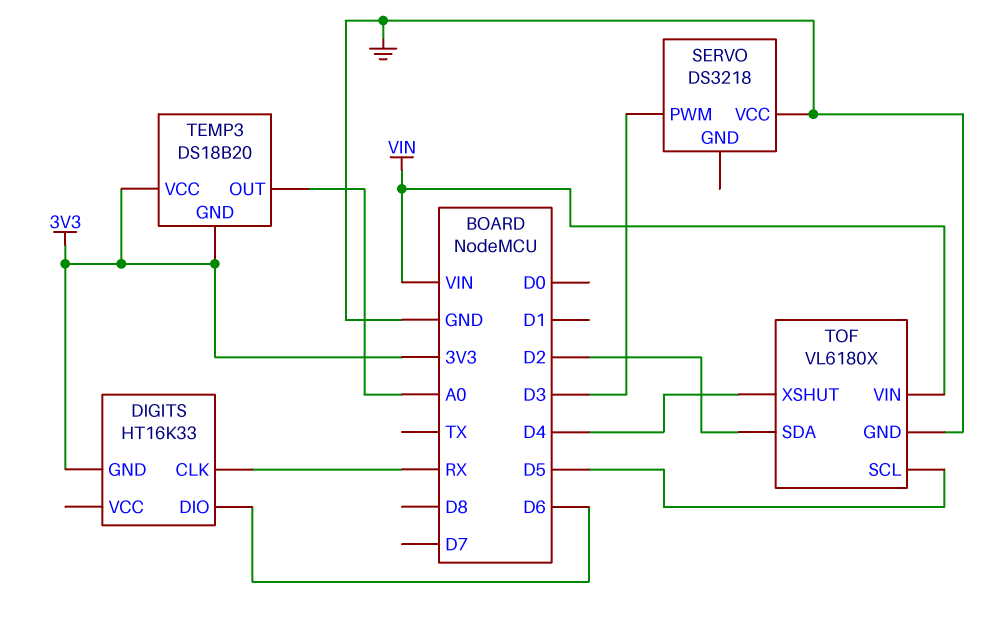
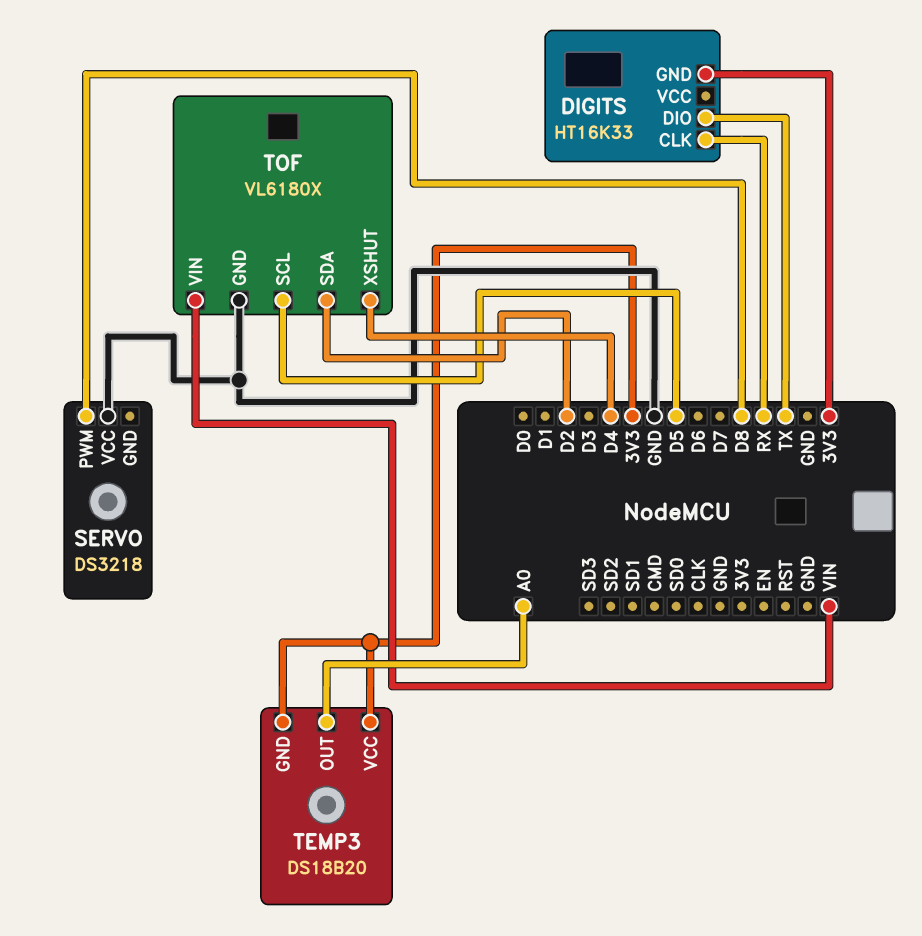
DIGITS pin DIO: D6 -> TX
SERVO pin PWM: D3 -> D8

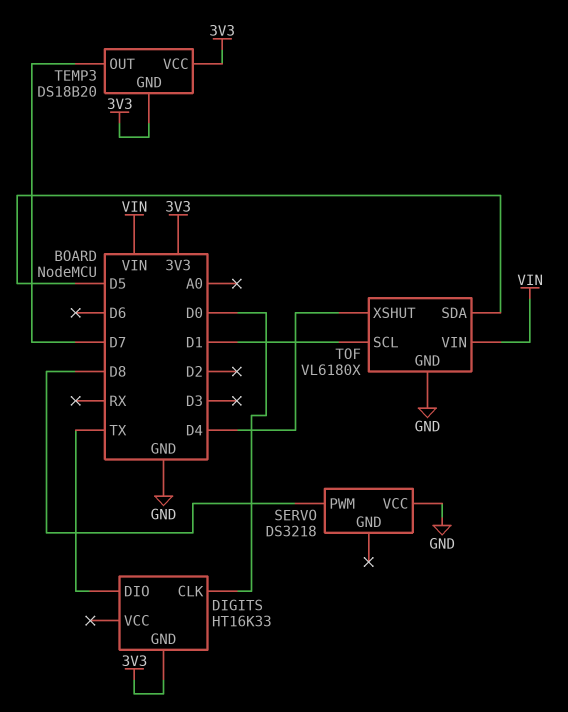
DIGITS pin CLK: RX -> D0
TEMP3 pin OUT: A0 -> D7
TOF pin SCL: D5 -> D1
TOF pin SDA: D2 -> D5

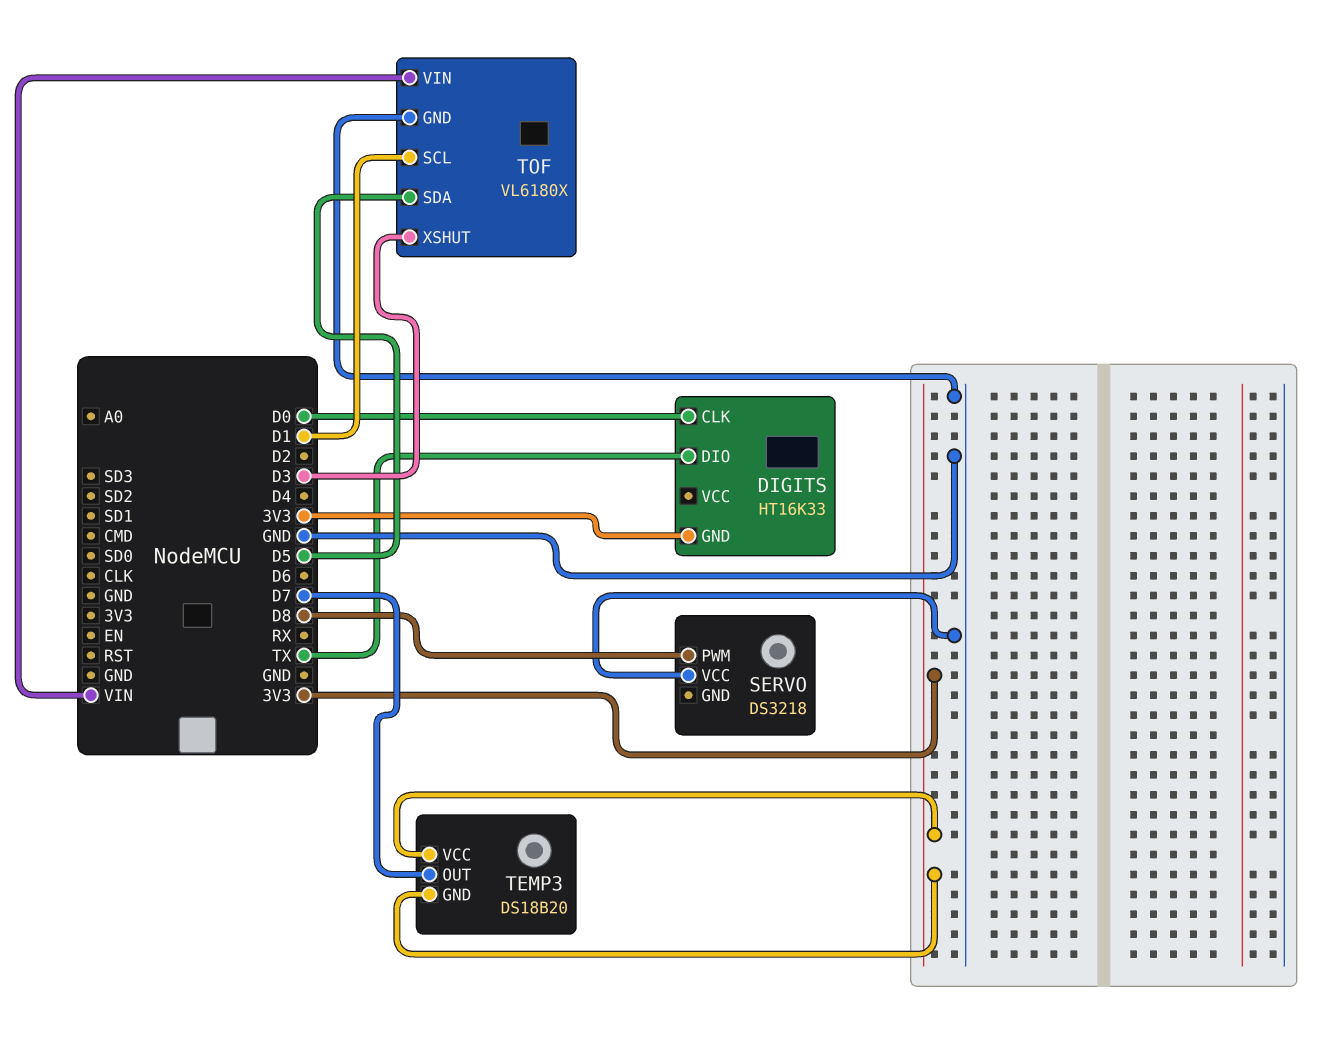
TOF pin XSHUT: D4 -> D3

